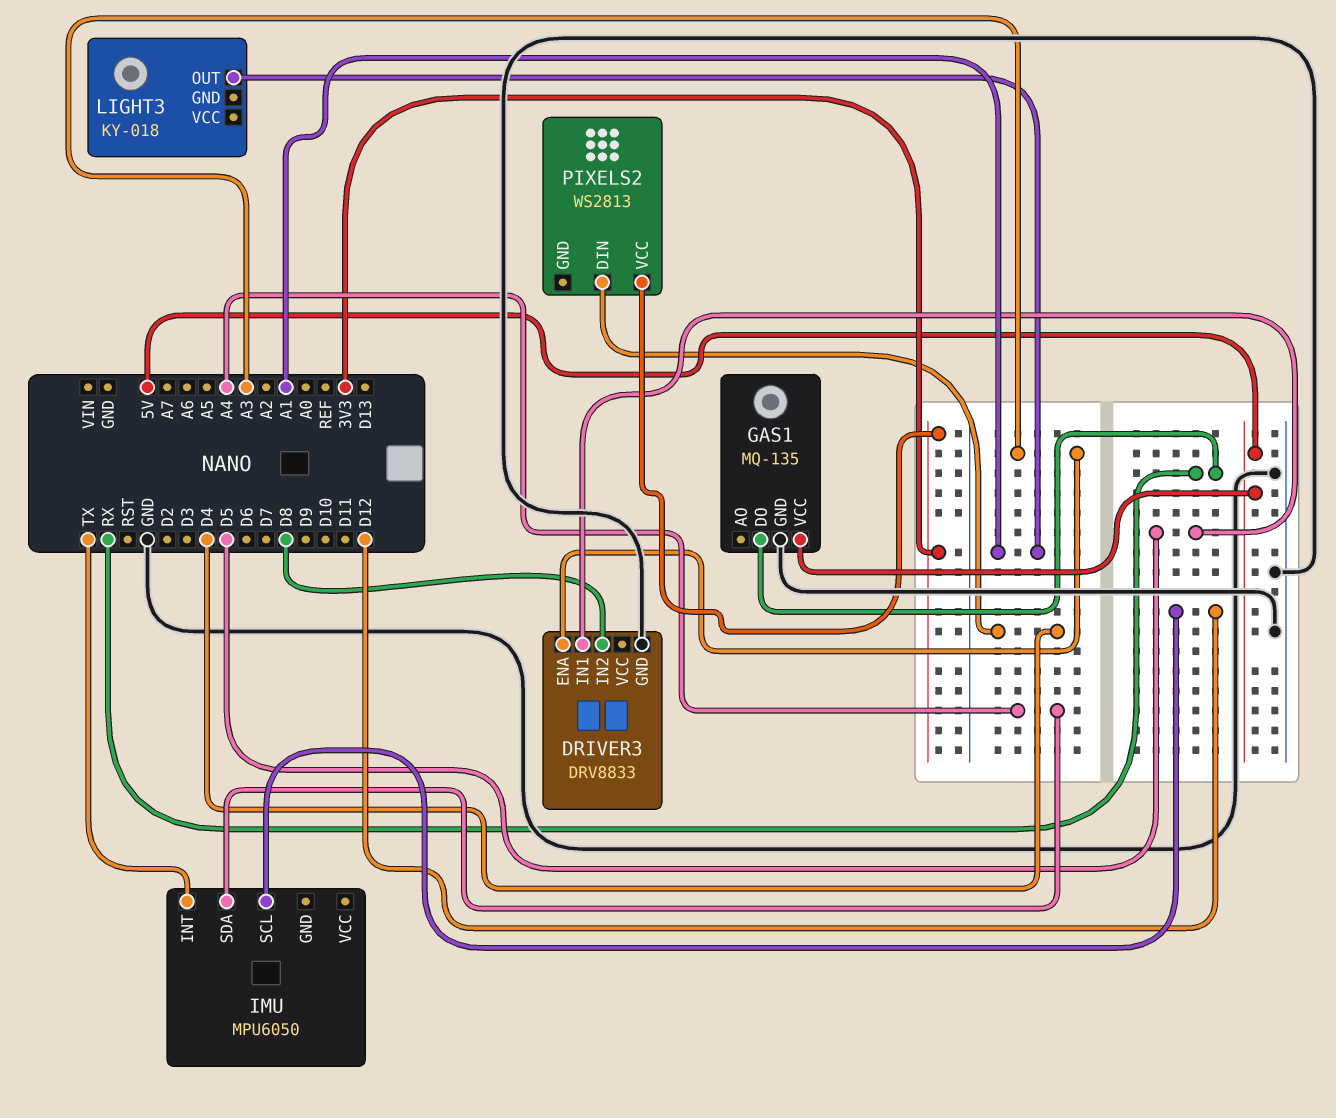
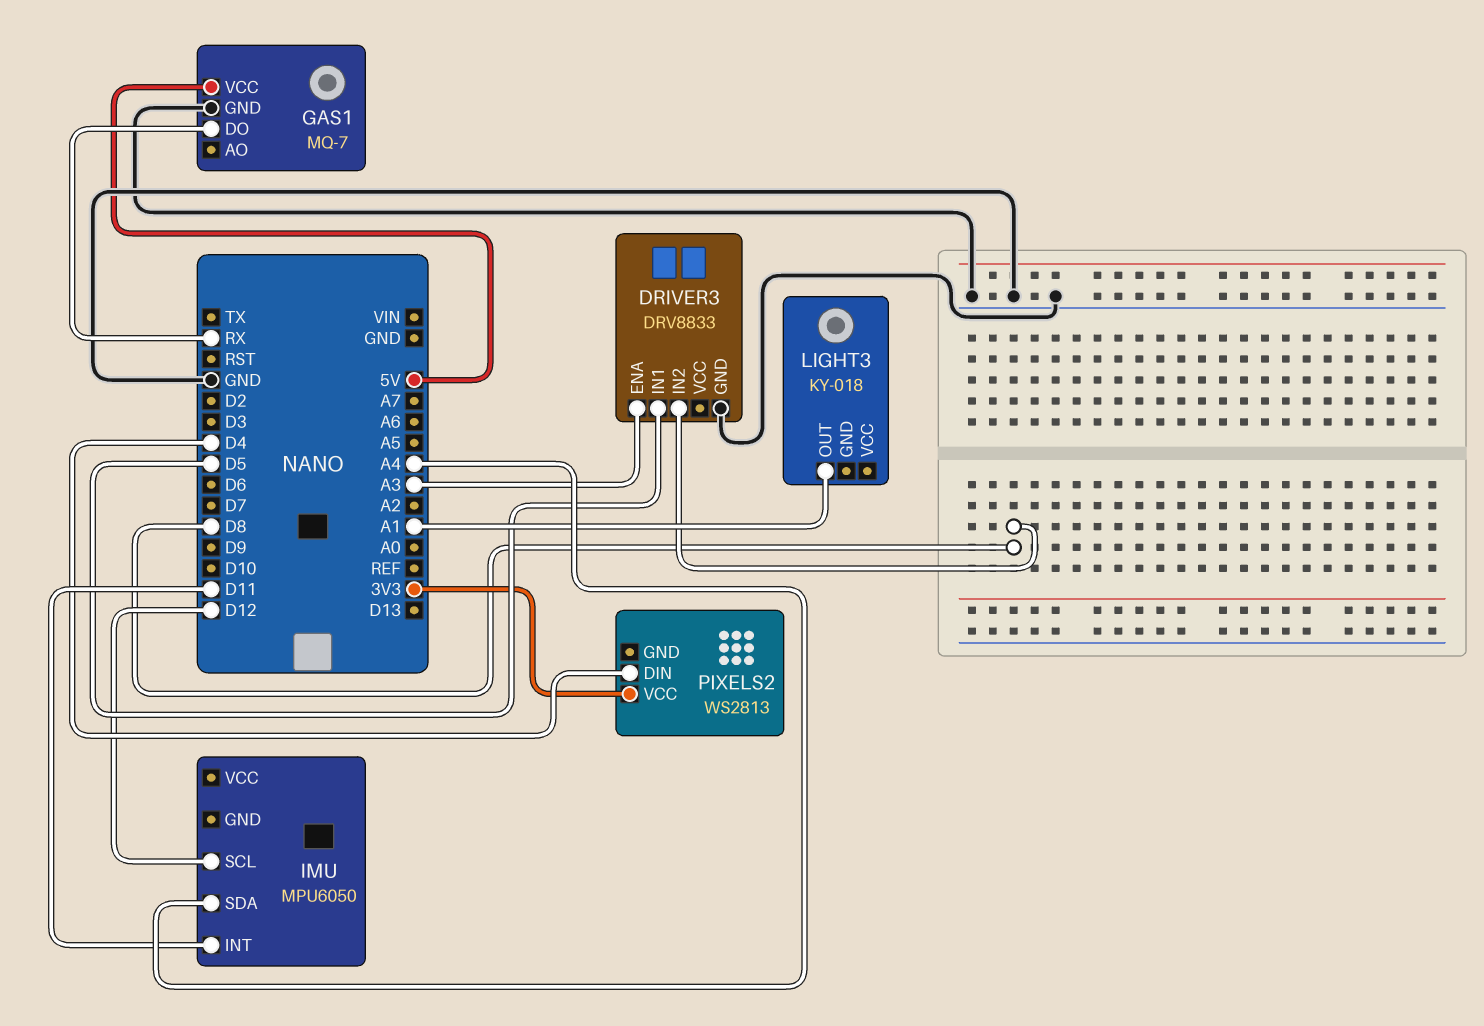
GAS1: MQ-135 -> MQ-7
IMU pin INT: TX -> D11

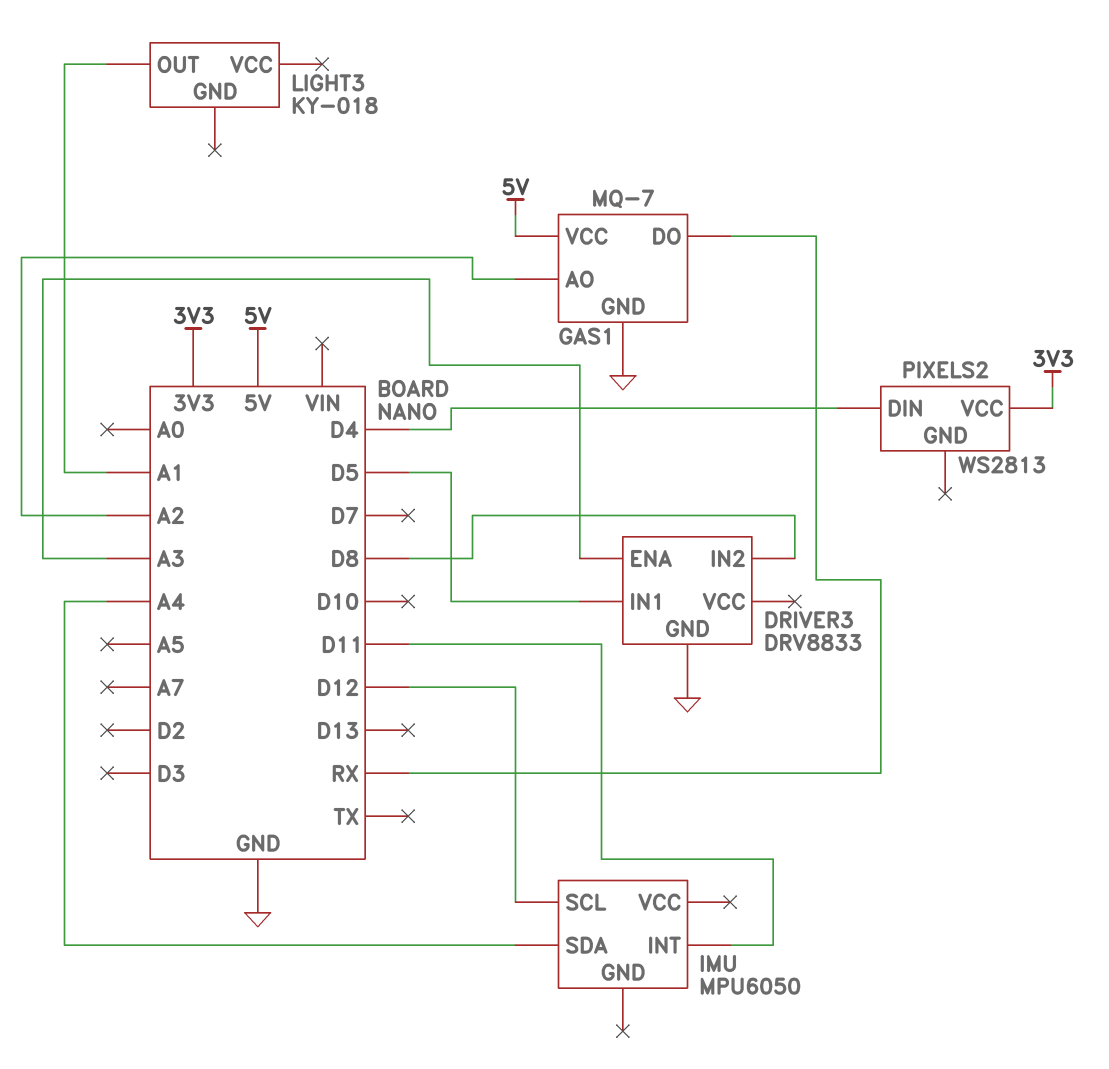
GAS1 pin AO: none -> A2

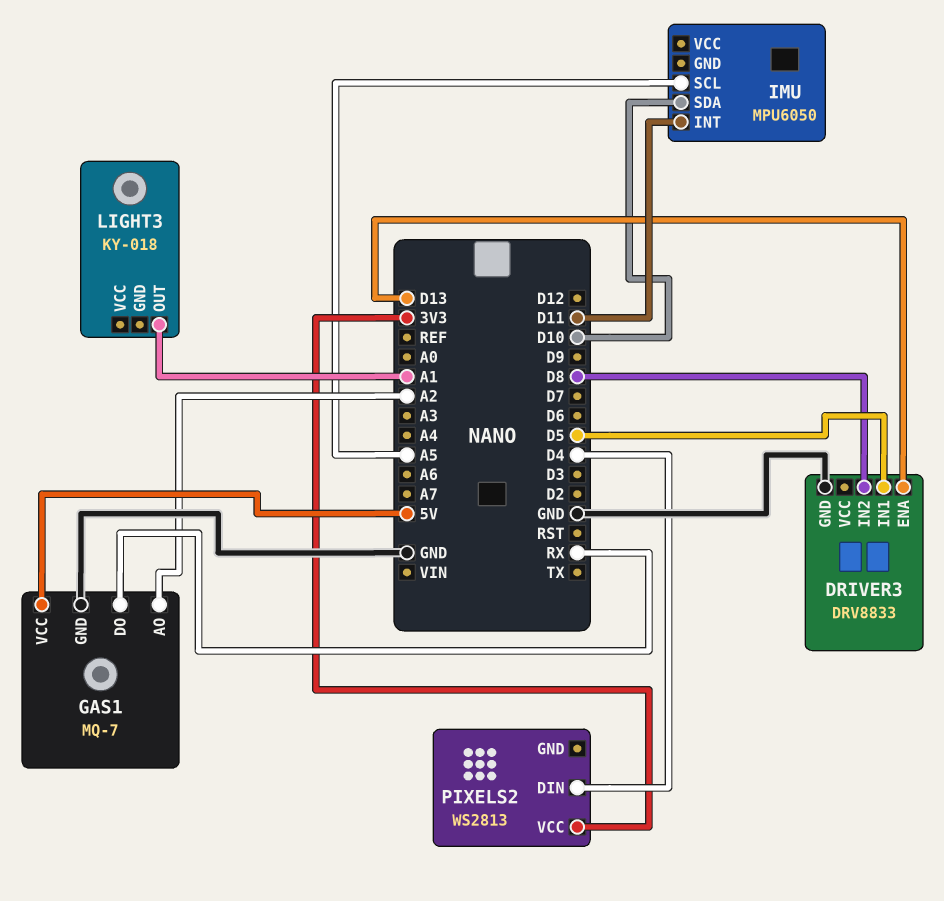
DRIVER3 pin ENA: A3 -> D13
IMU pin SCL: D12 -> A5
IMU pin SDA: A4 -> D10

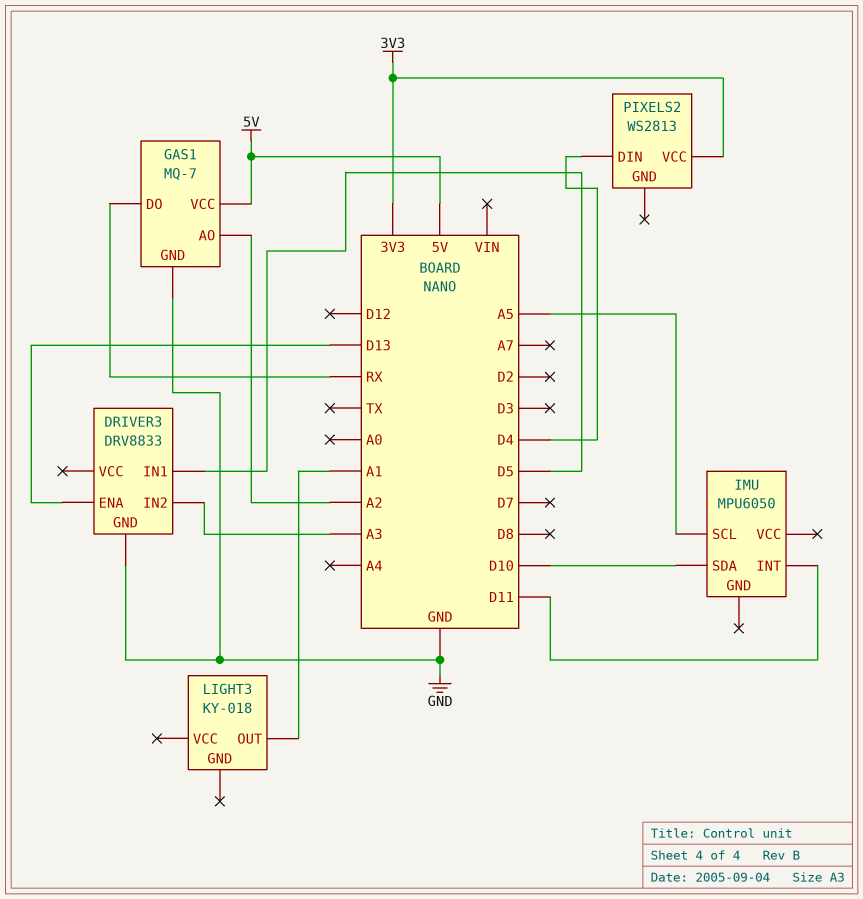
DRIVER3 pin IN2: D8 -> A3

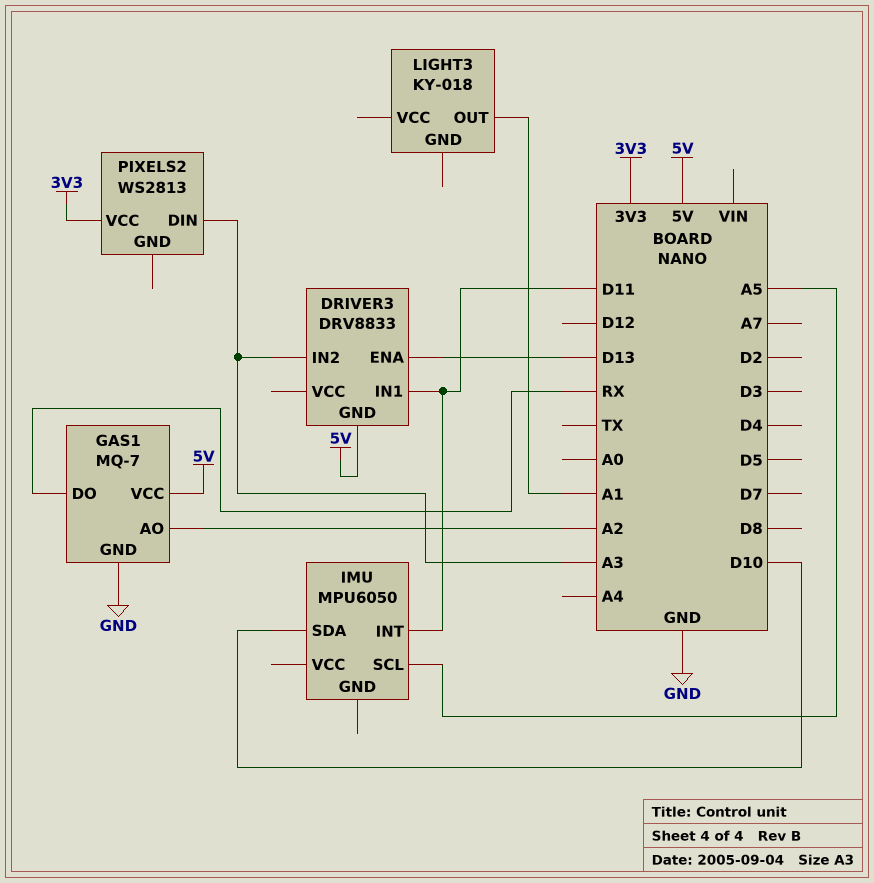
DRIVER3 pin GND: GND -> 5V
DRIVER3 pin IN1: D5 -> D11
PIXELS2 pin DIN: D4 -> A3

